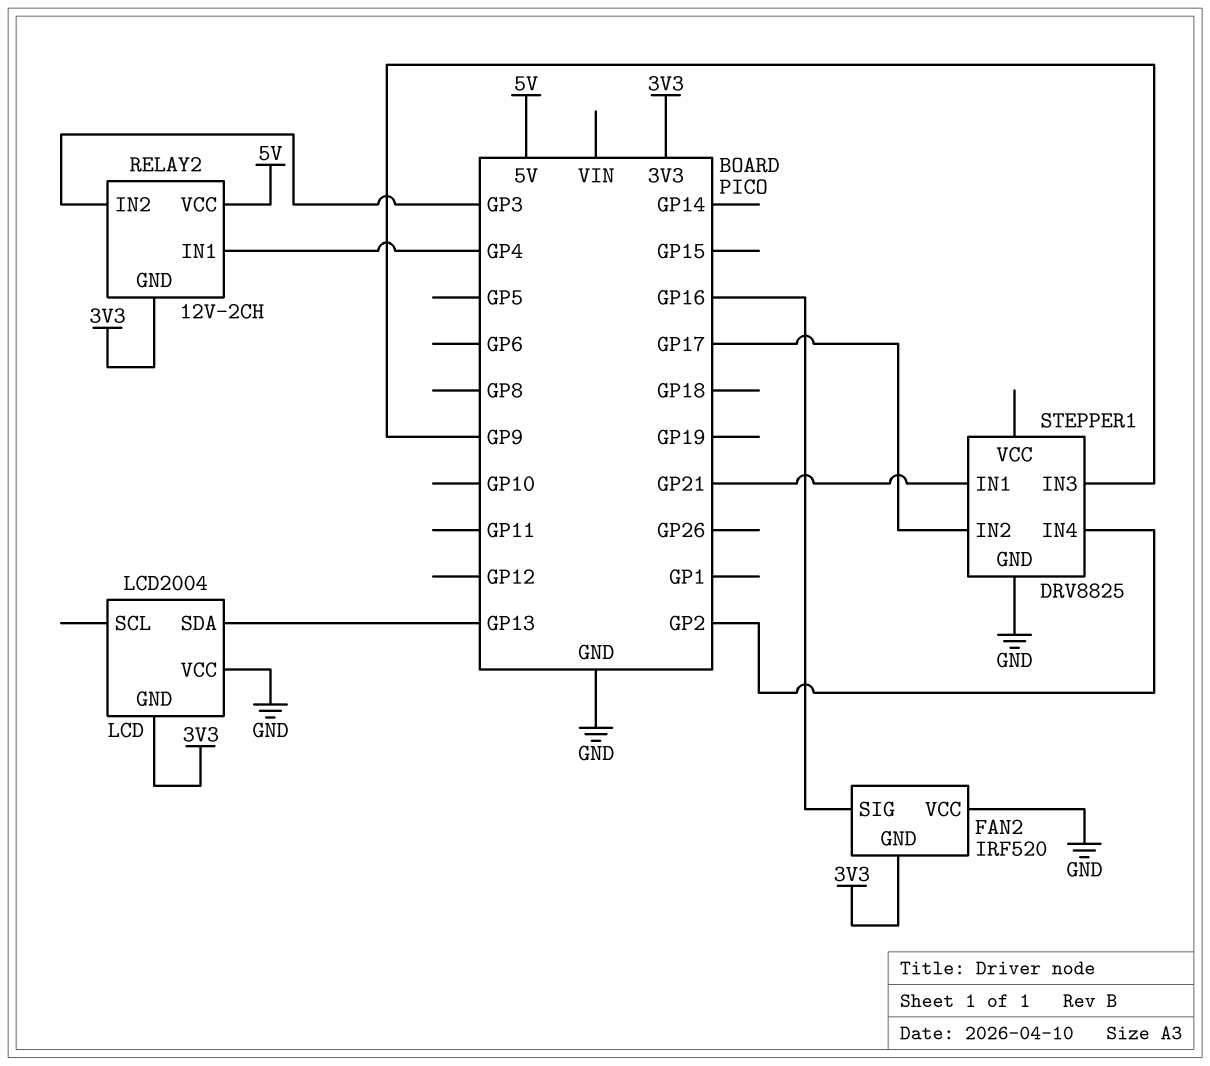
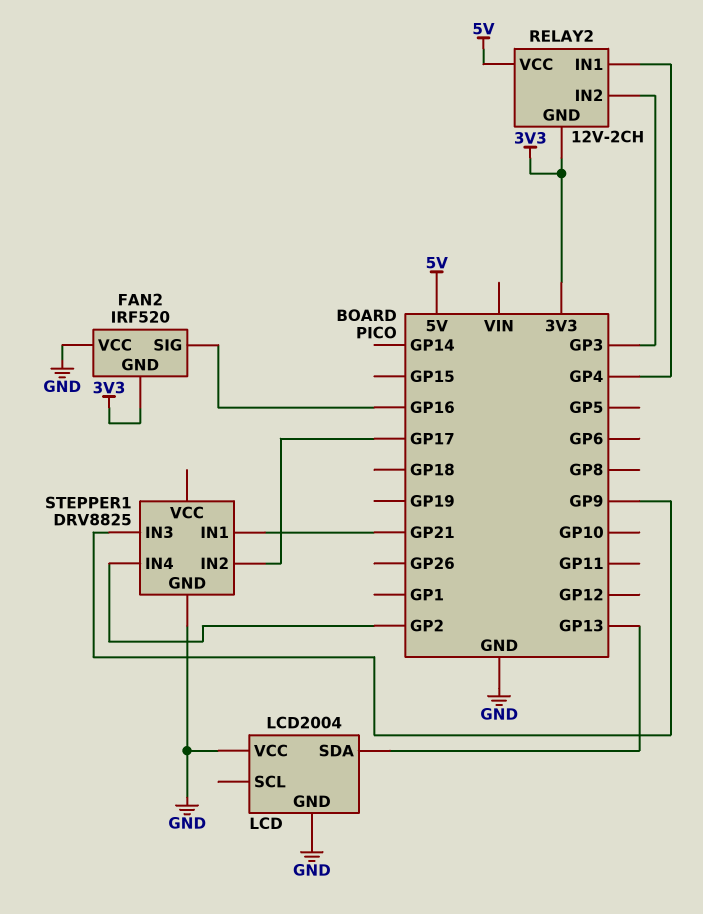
LCD pin GND: 3V3 -> GND

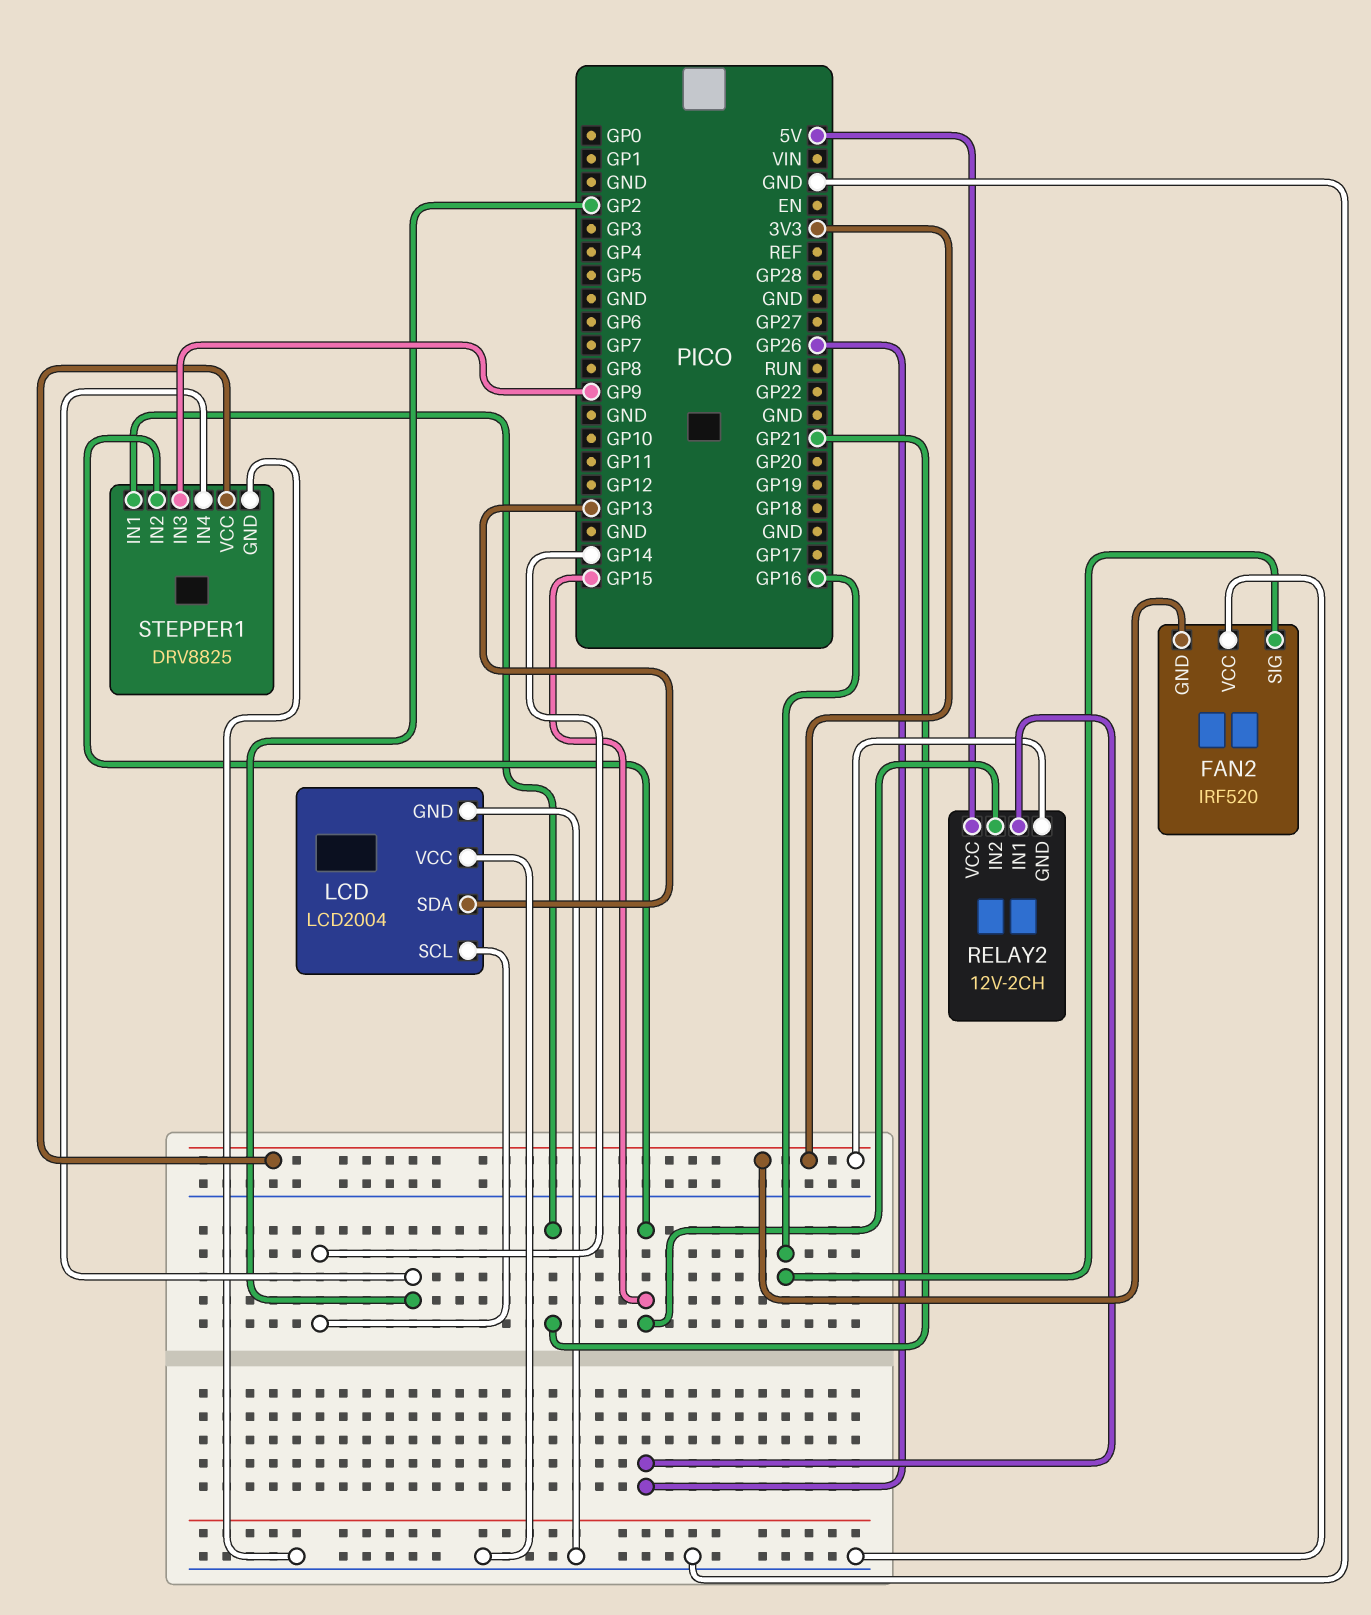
LCD pin SCL: none -> GP14
RELAY2 pin IN1: GP4 -> GP26
RELAY2 pin IN2: GP3 -> GP15
STEPPER1 pin IN2: GP17 -> GP15
STEPPER1 pin VCC: none -> 3V3

